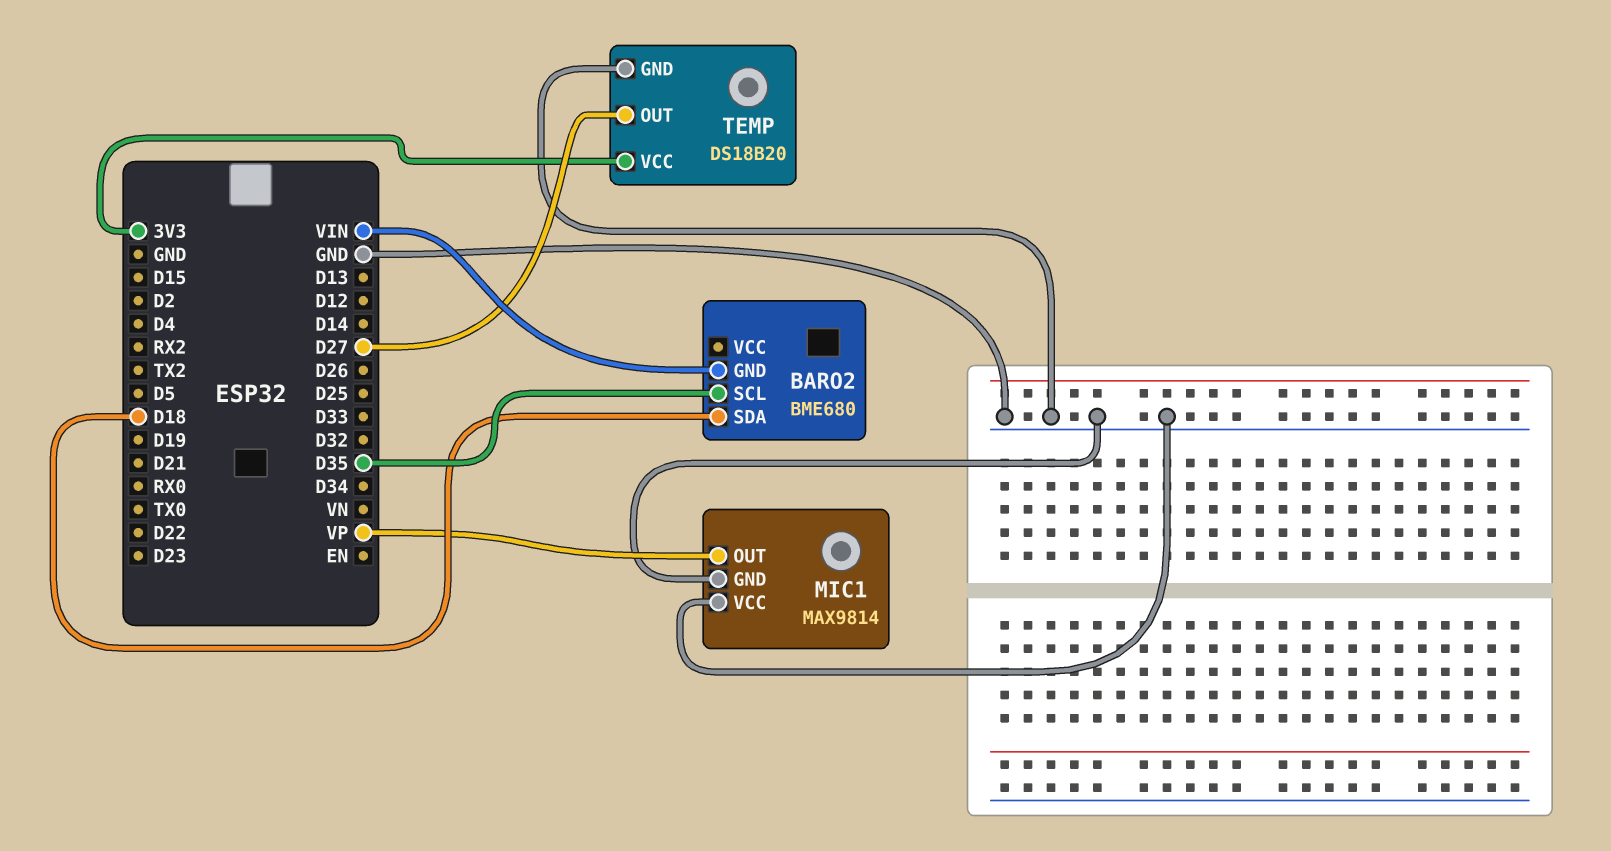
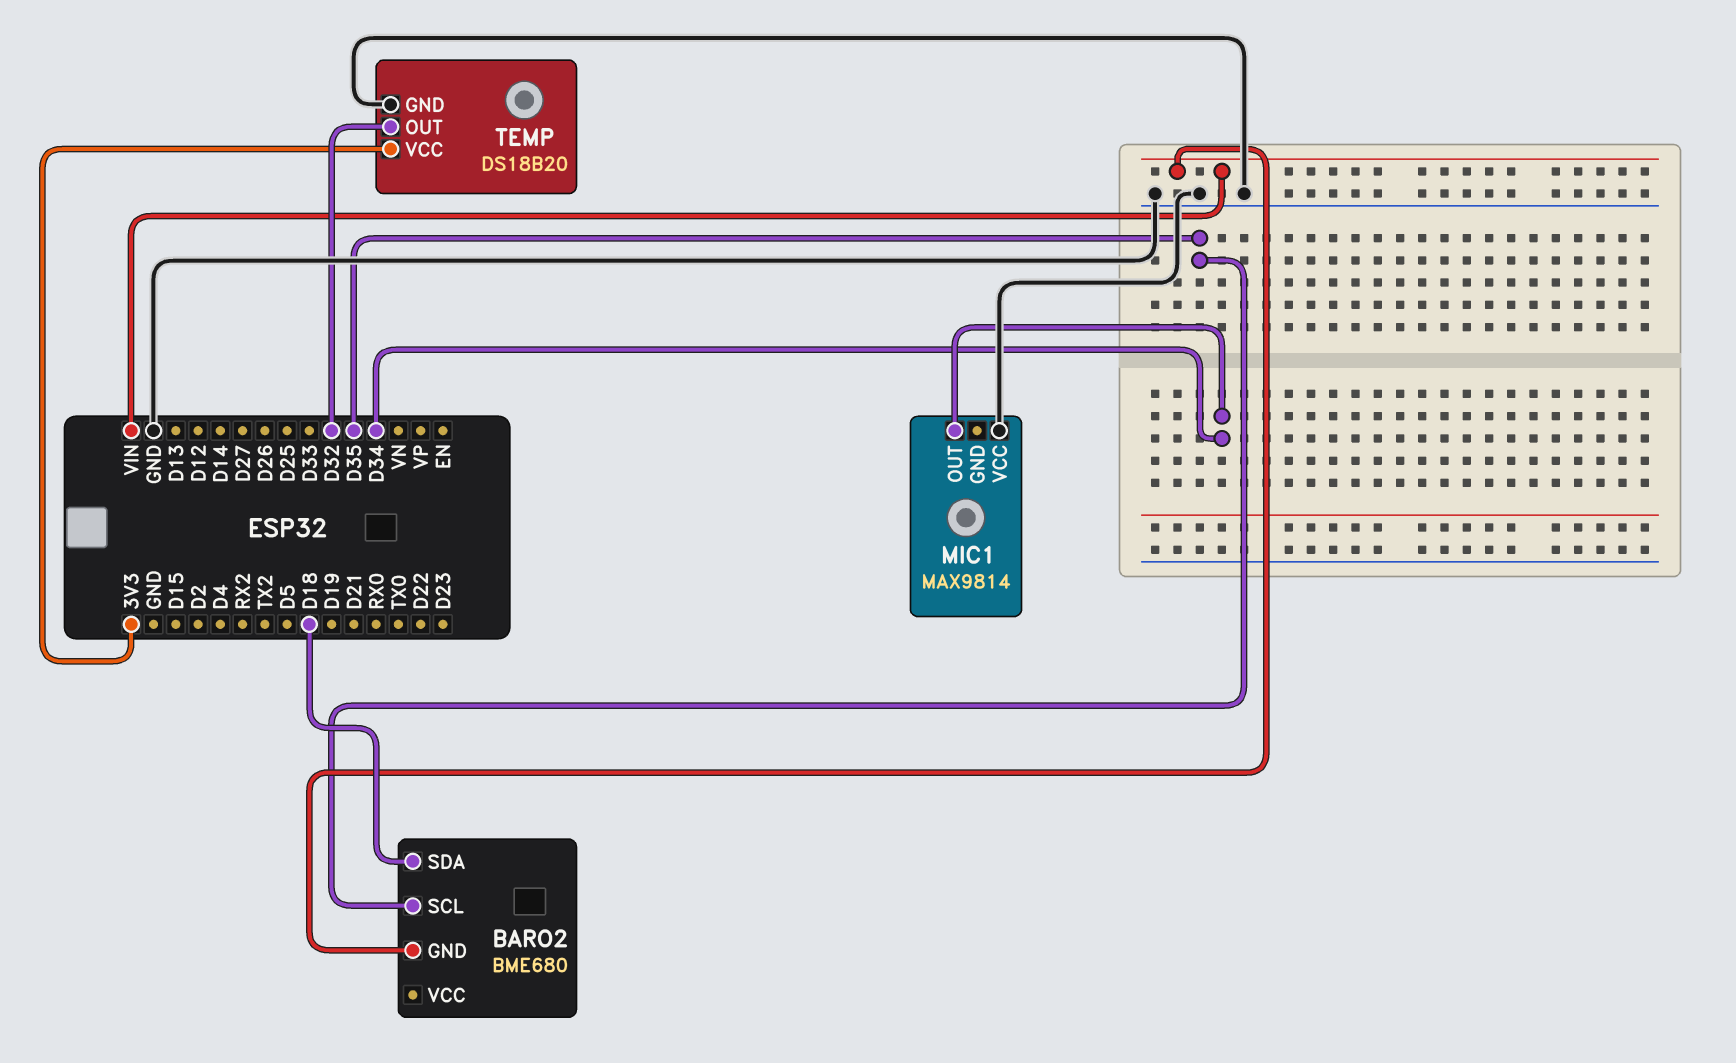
MIC1 pin GND: GND -> none
MIC1 pin OUT: VP -> D34
TEMP pin OUT: D27 -> D32

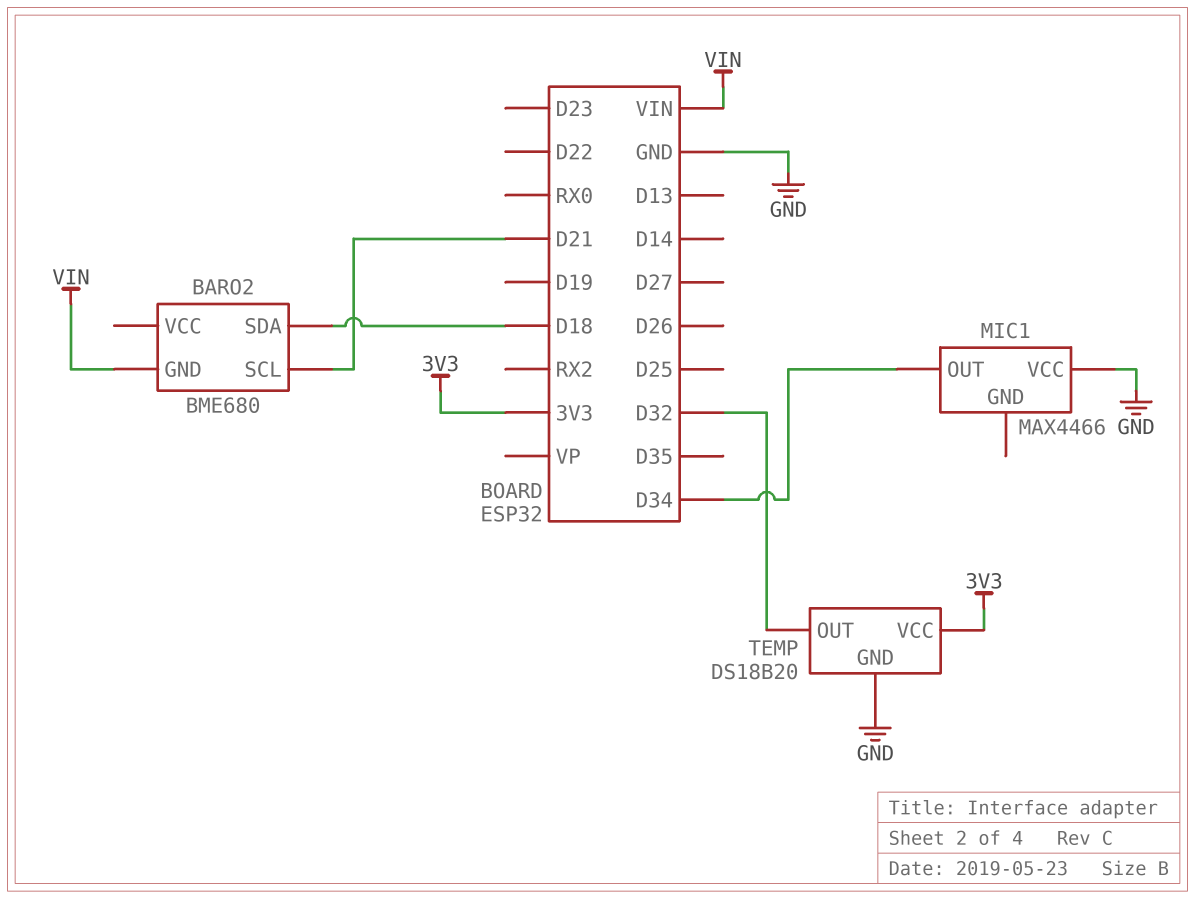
BARO2 pin SCL: D35 -> D21
MIC1: MAX9814 -> MAX4466

